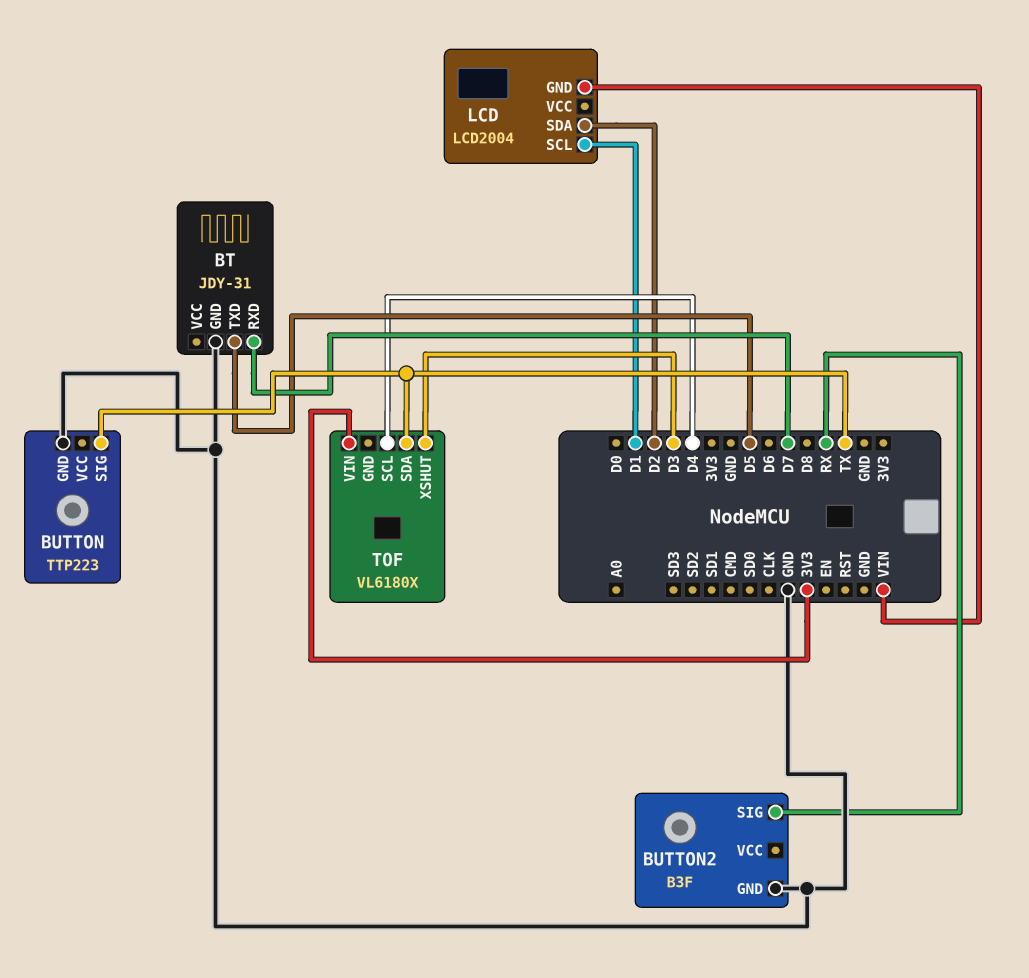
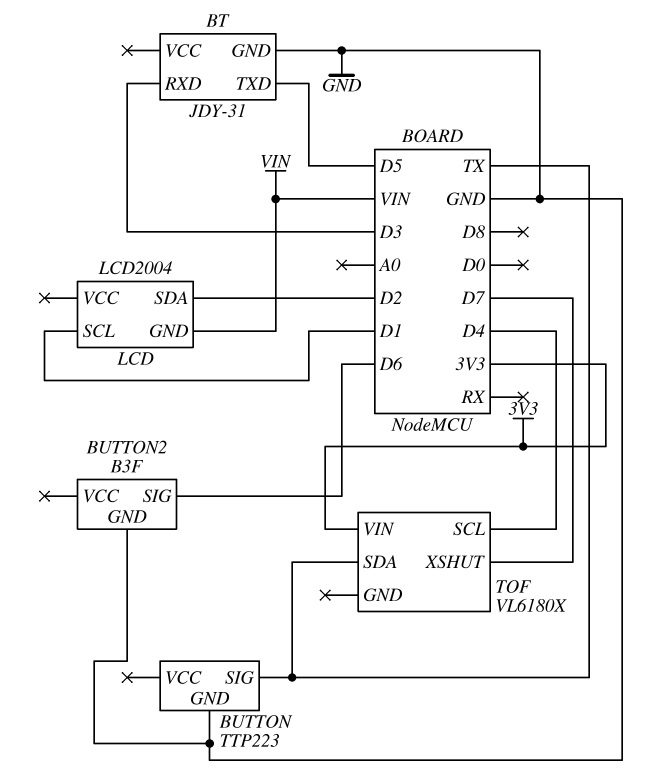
BT pin RXD: D7 -> D3
BUTTON2 pin SIG: RX -> D6
TOF pin XSHUT: D3 -> D7

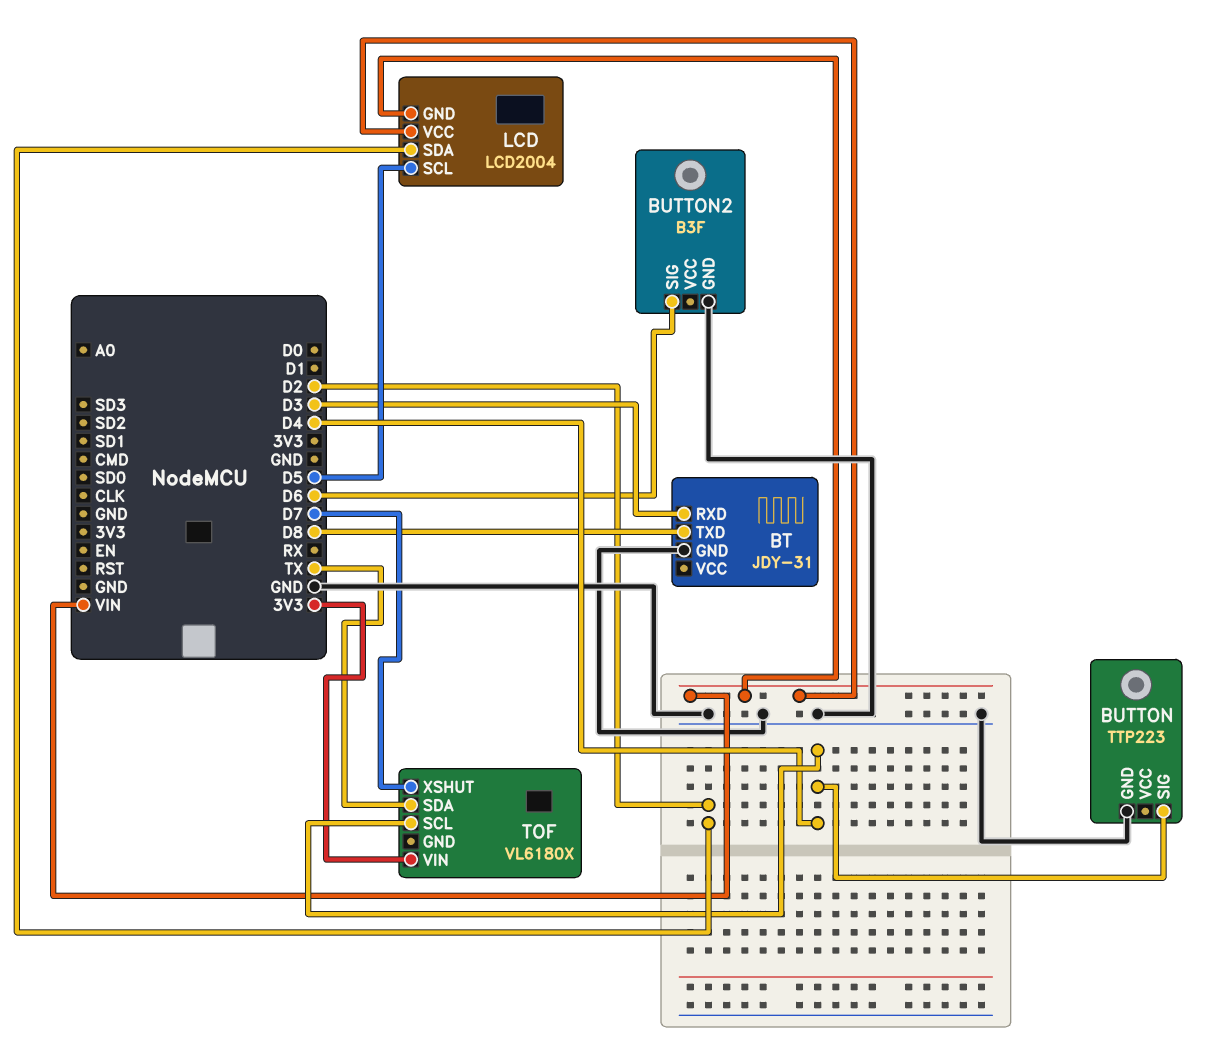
BT pin TXD: D5 -> D8
BUTTON pin SIG: TX -> D4
LCD pin SCL: D1 -> D5
LCD pin VCC: none -> VIN

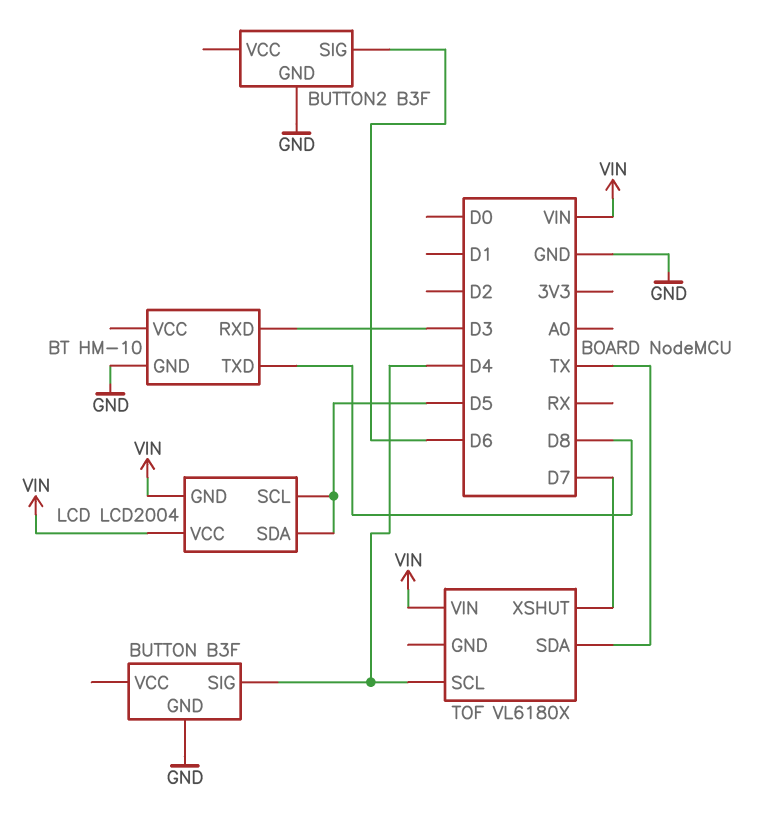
BT: JDY-31 -> HM-10
BUTTON: TTP223 -> B3F
LCD pin SDA: D2 -> D5
TOF pin VIN: 3V3 -> VIN

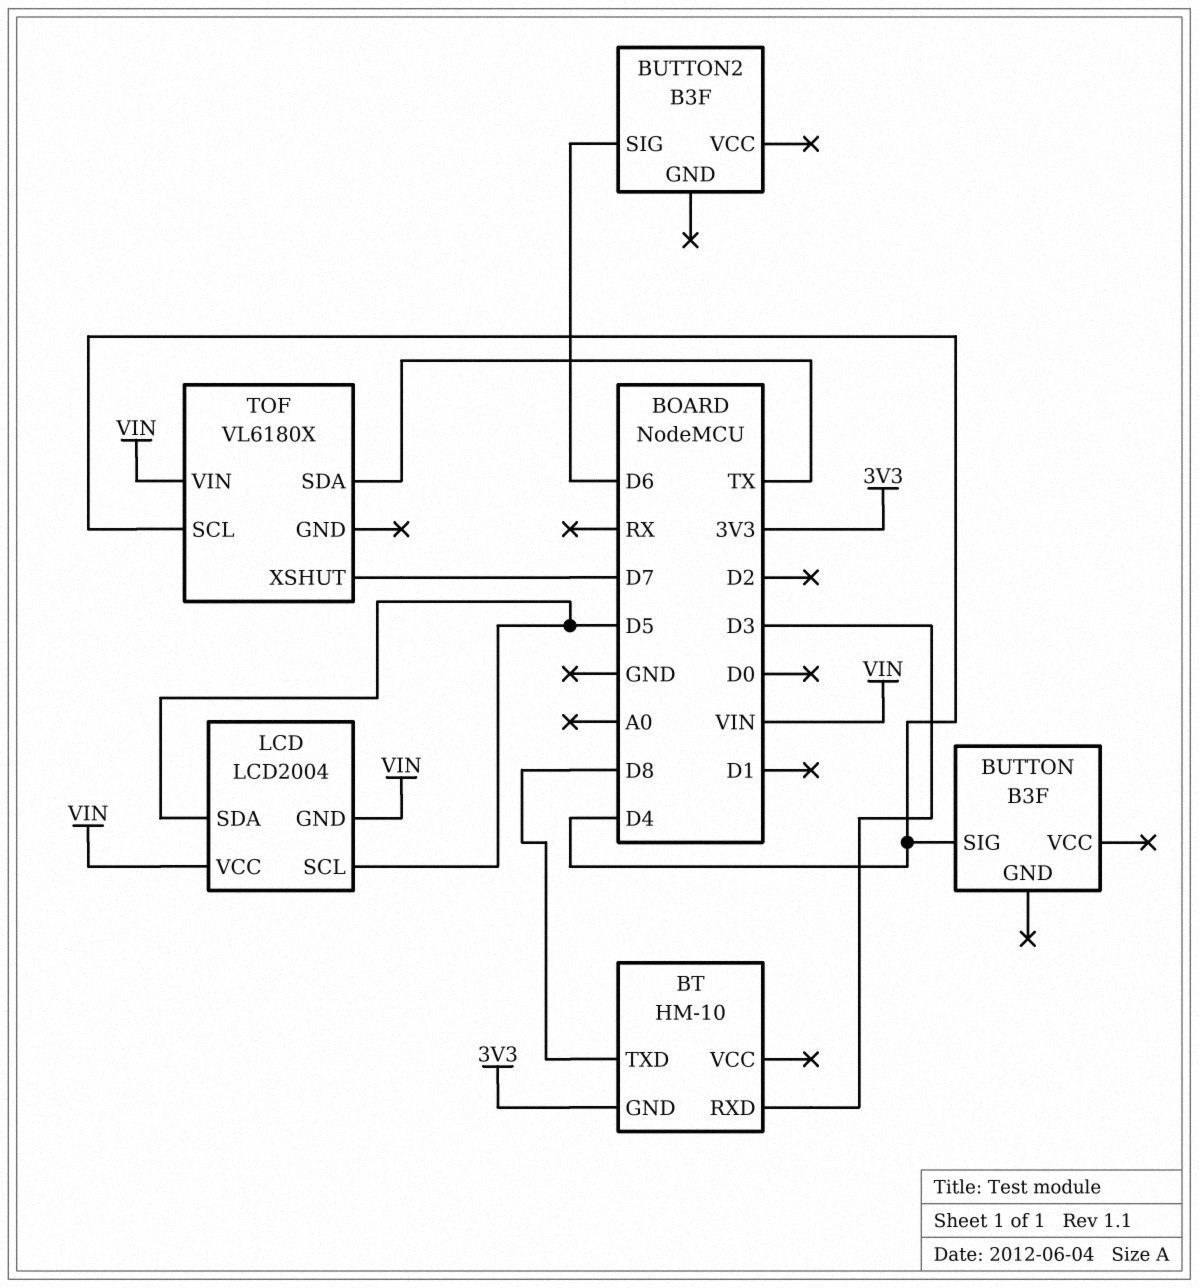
BT pin GND: GND -> 3V3
BUTTON pin GND: GND -> none
BUTTON2 pin GND: GND -> none

